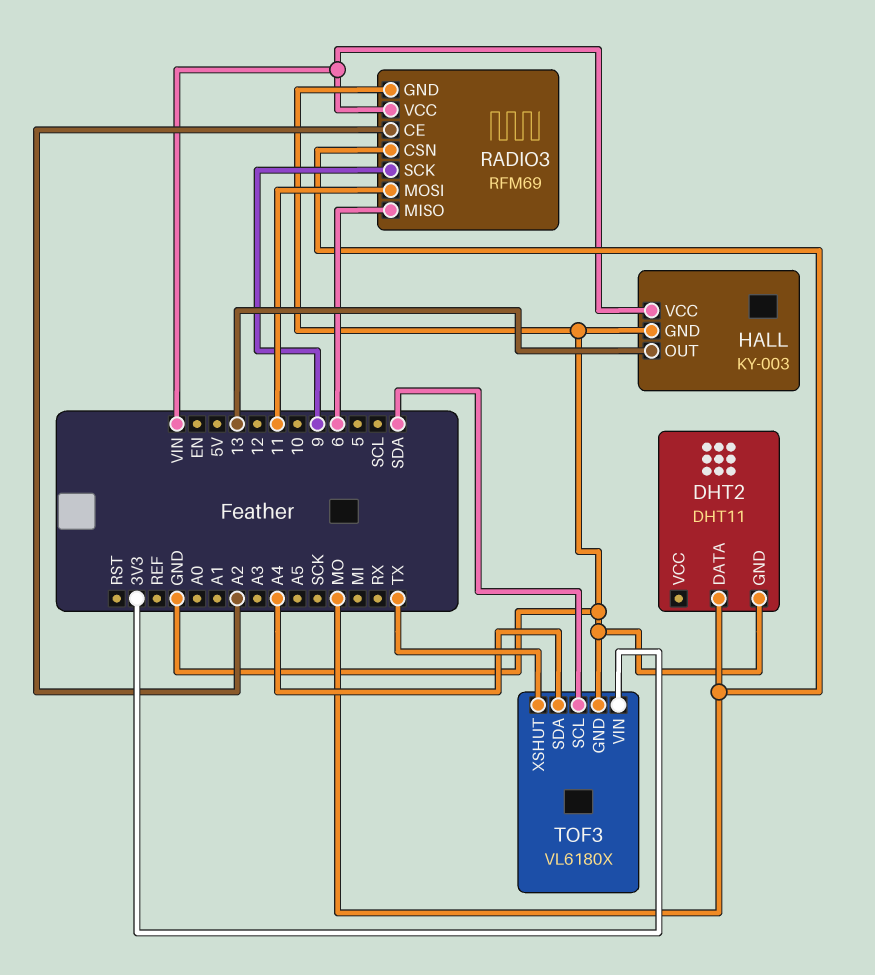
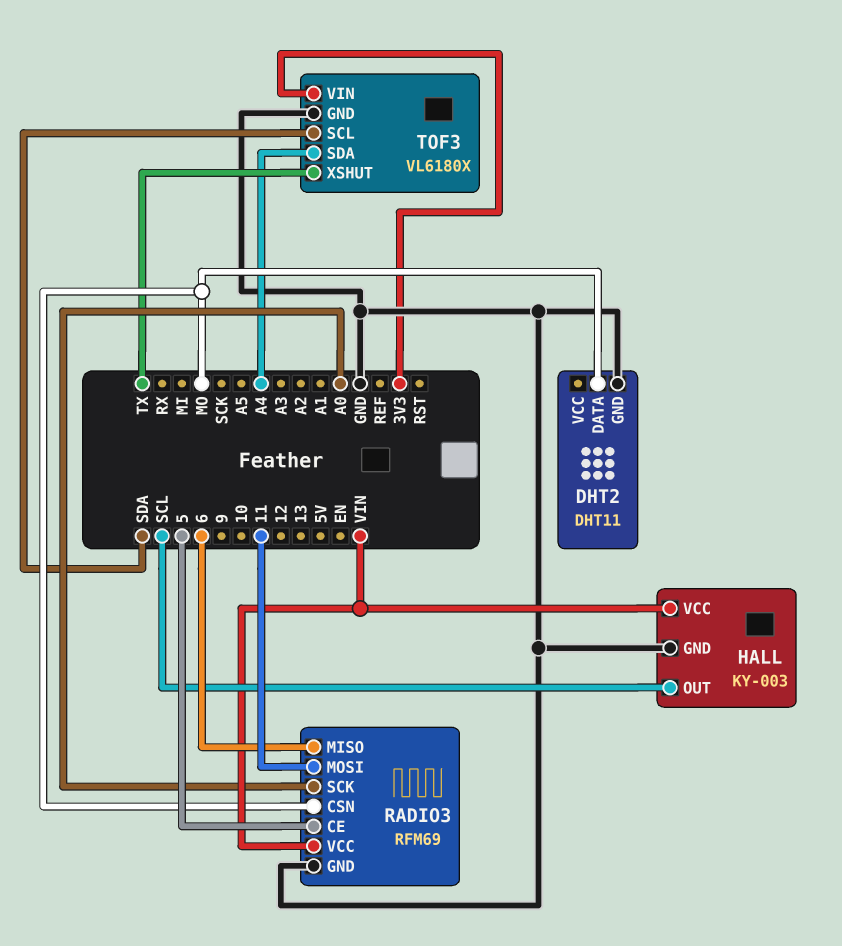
HALL pin OUT: 13 -> SCL
RADIO3 pin CE: A2 -> 5
RADIO3 pin SCK: 9 -> A0

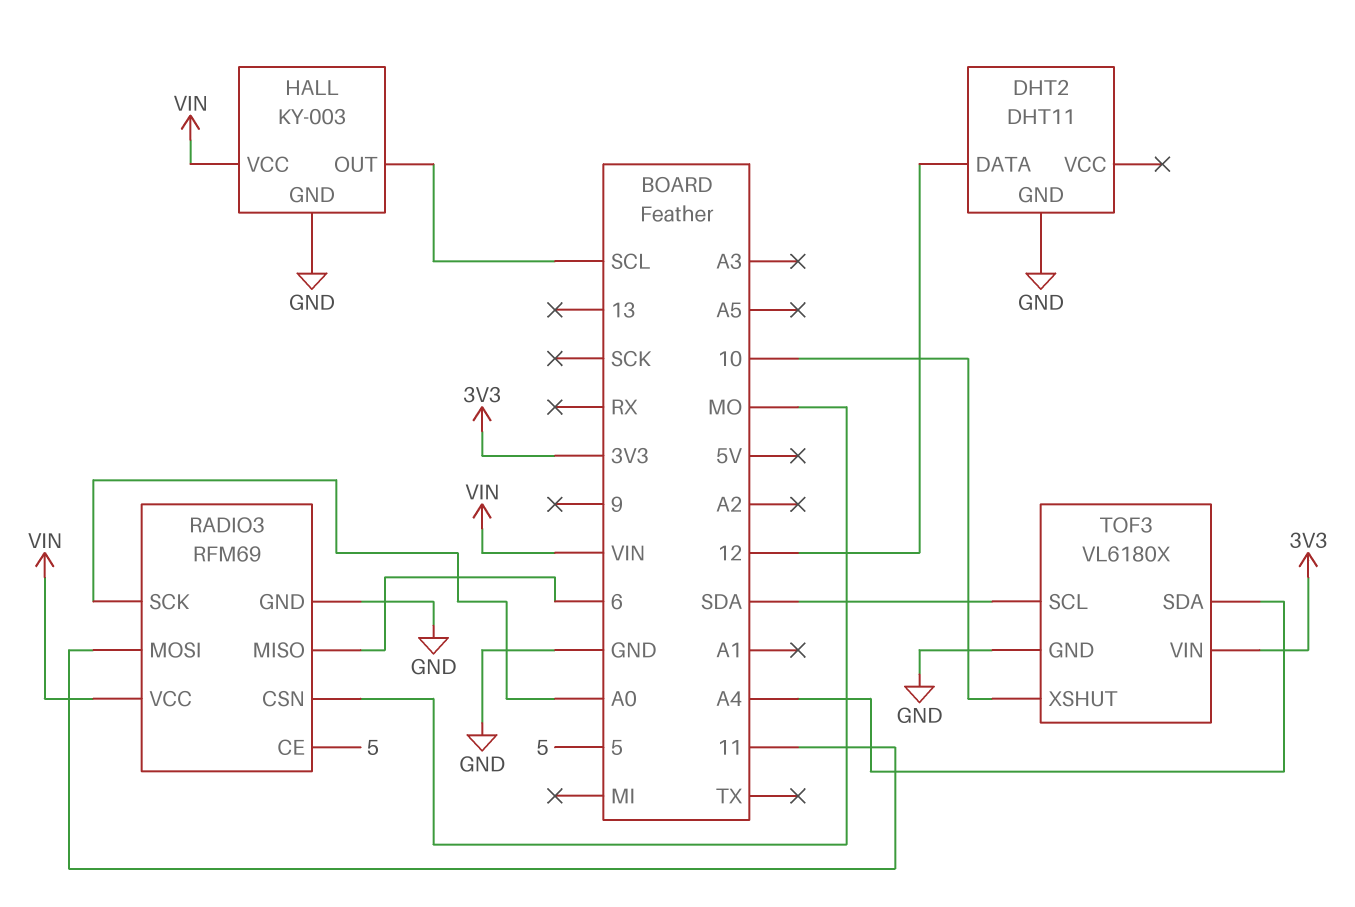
DHT2 pin DATA: MO -> 12
TOF3 pin XSHUT: TX -> 10

